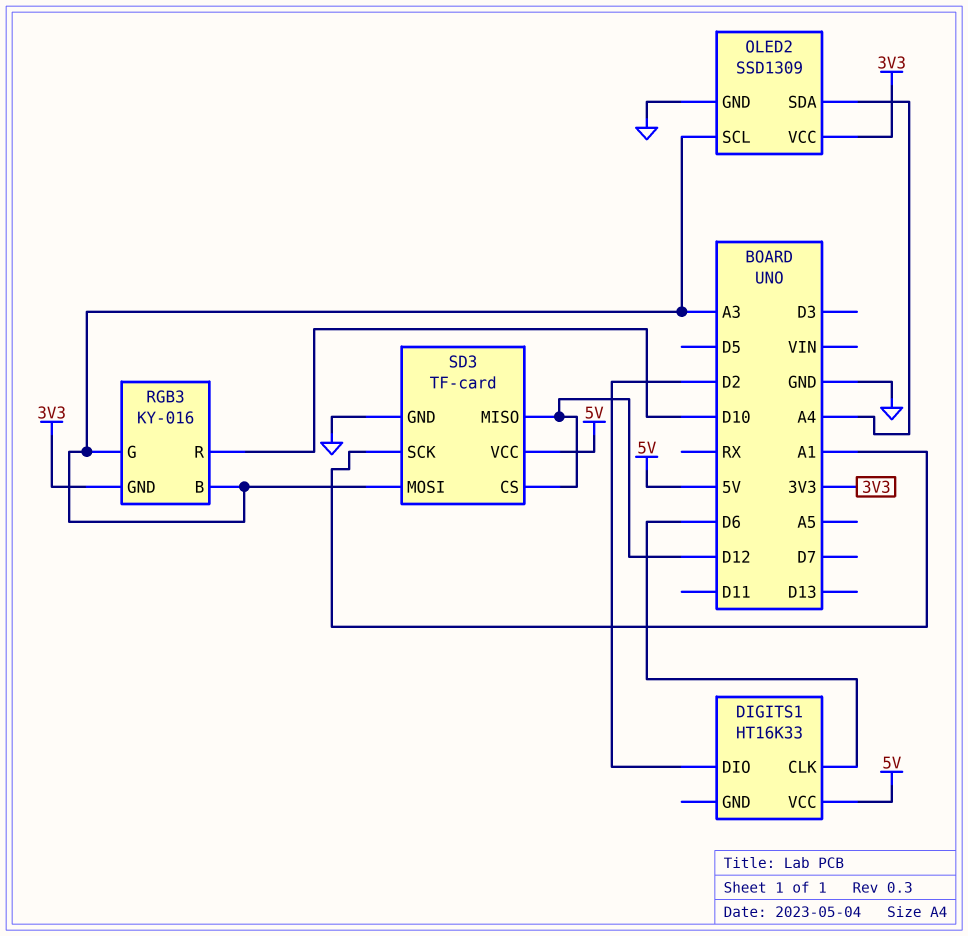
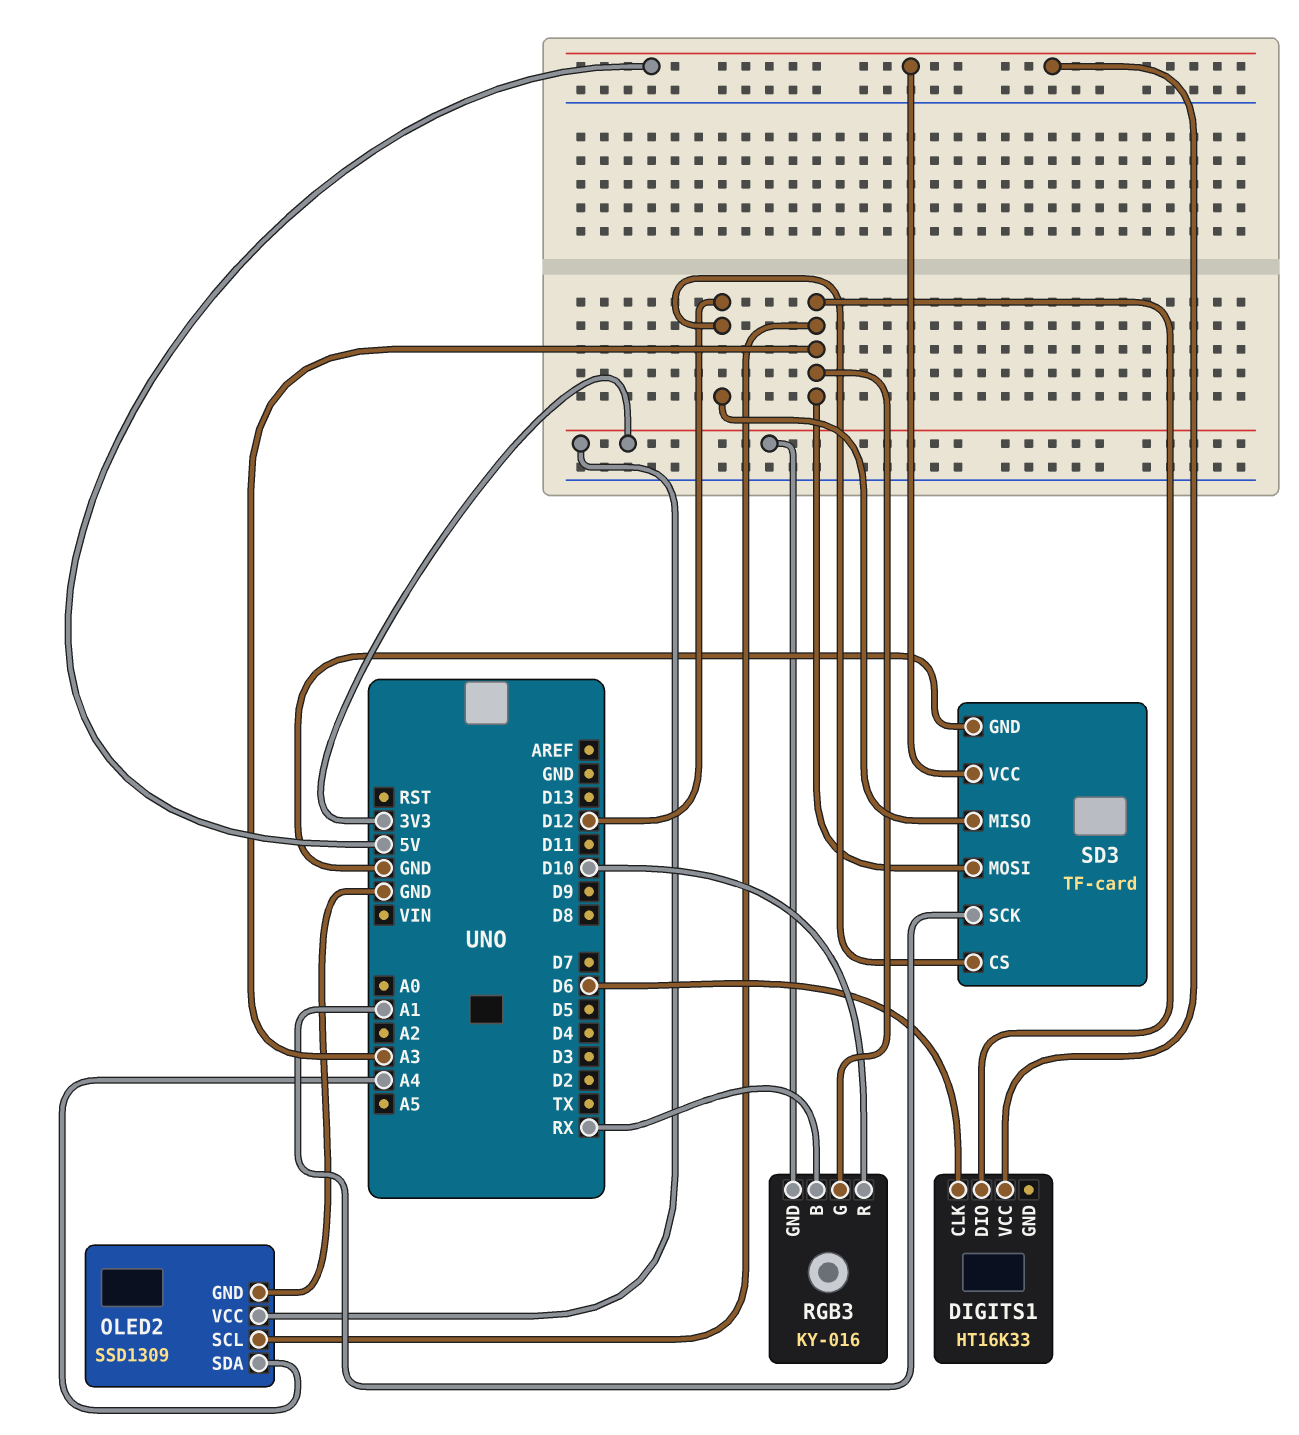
DIGITS1 pin DIO: D2 -> A3
RGB3 pin B: A3 -> RX

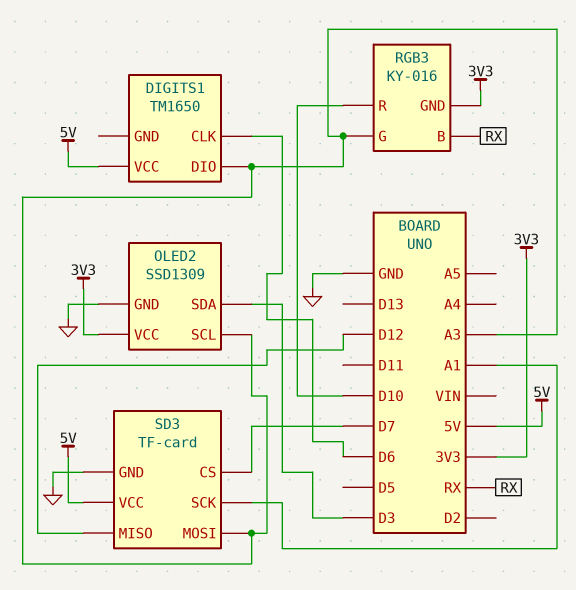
DIGITS1: HT16K33 -> TM1650
OLED2 pin SDA: A4 -> D3
SD3 pin CS: D12 -> D7

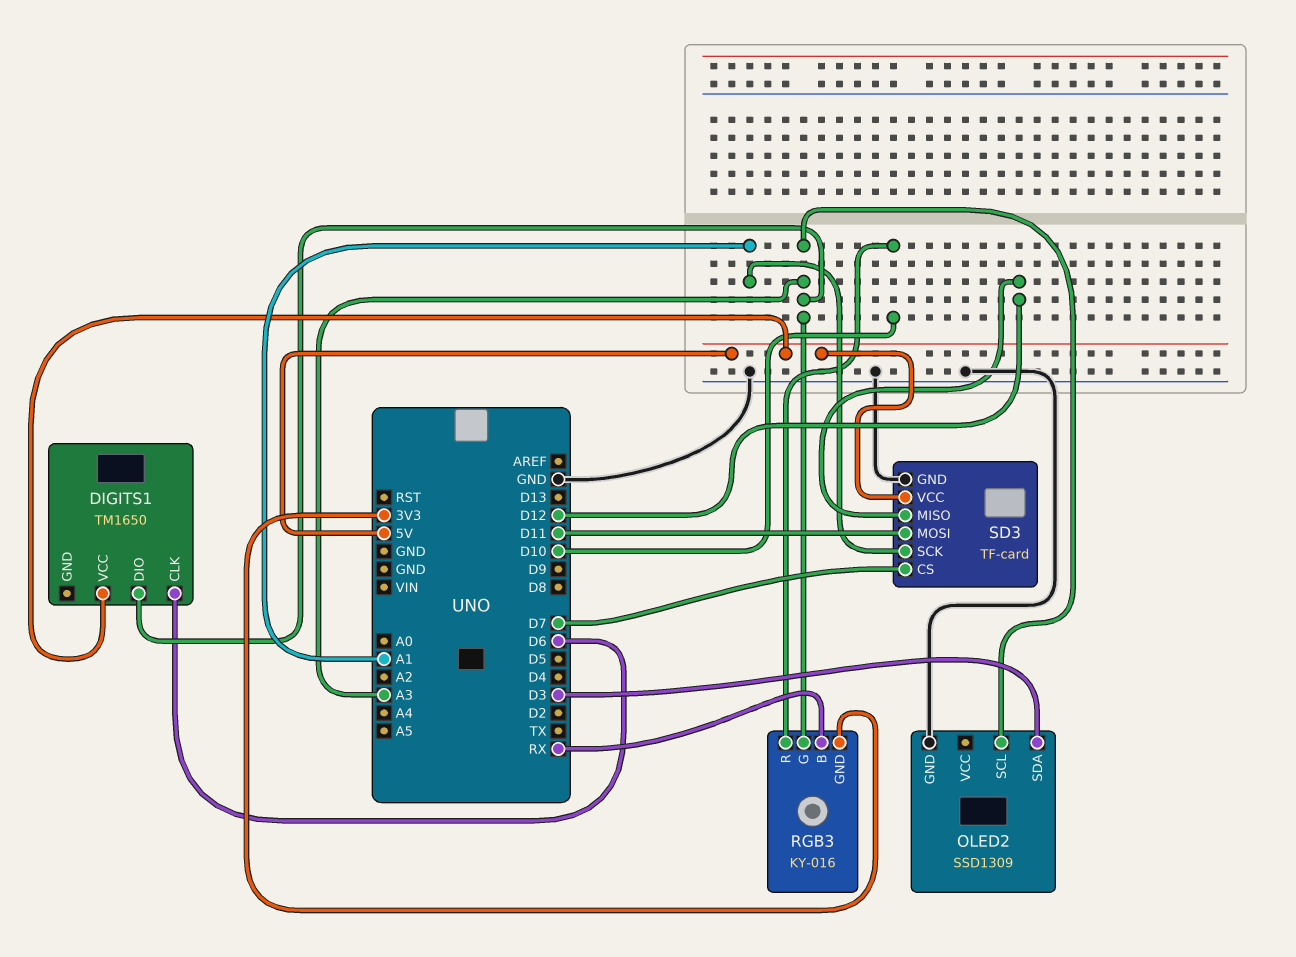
OLED2 pin VCC: 3V3 -> none
SD3 pin MOSI: A3 -> D11

